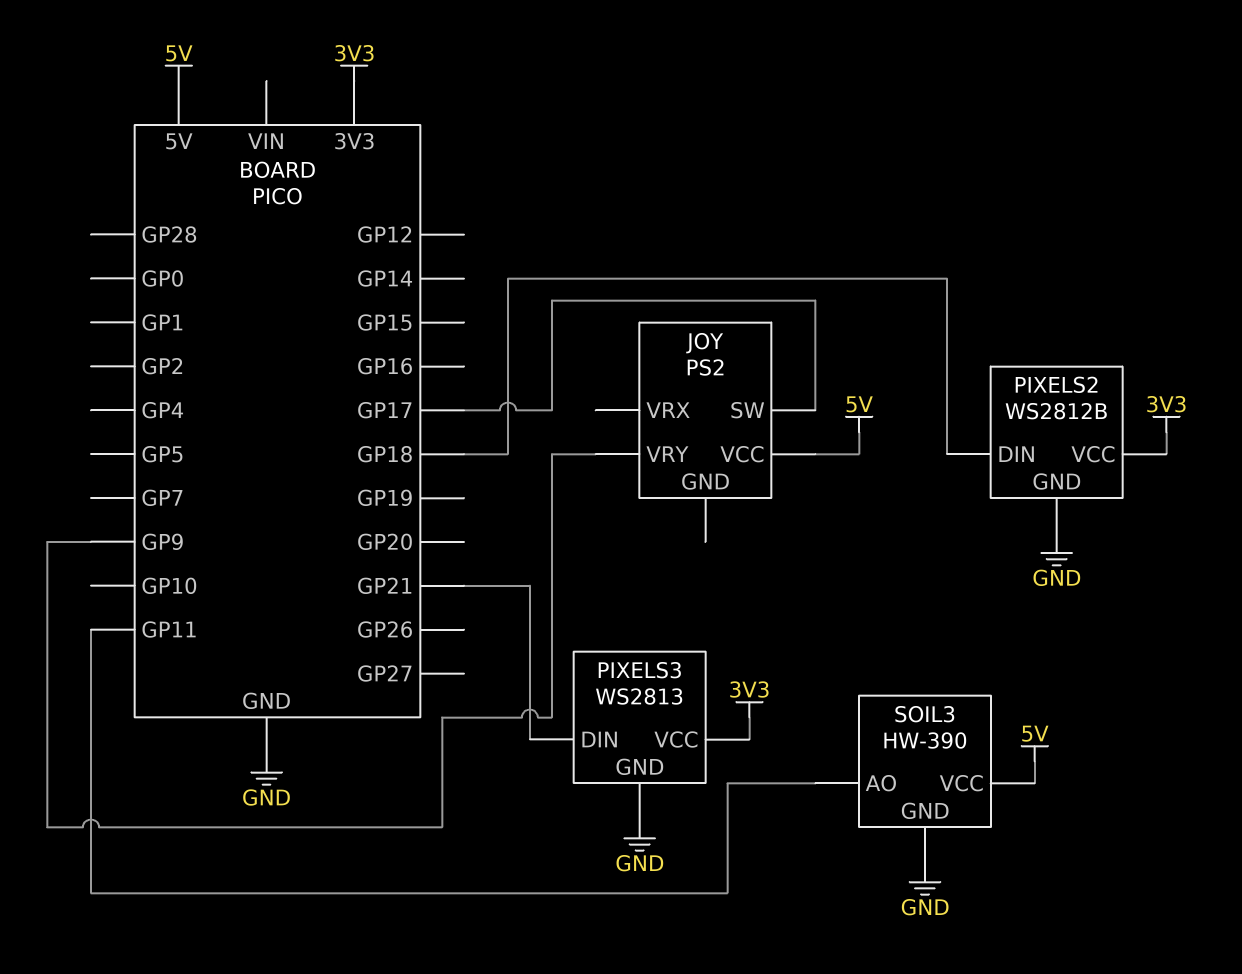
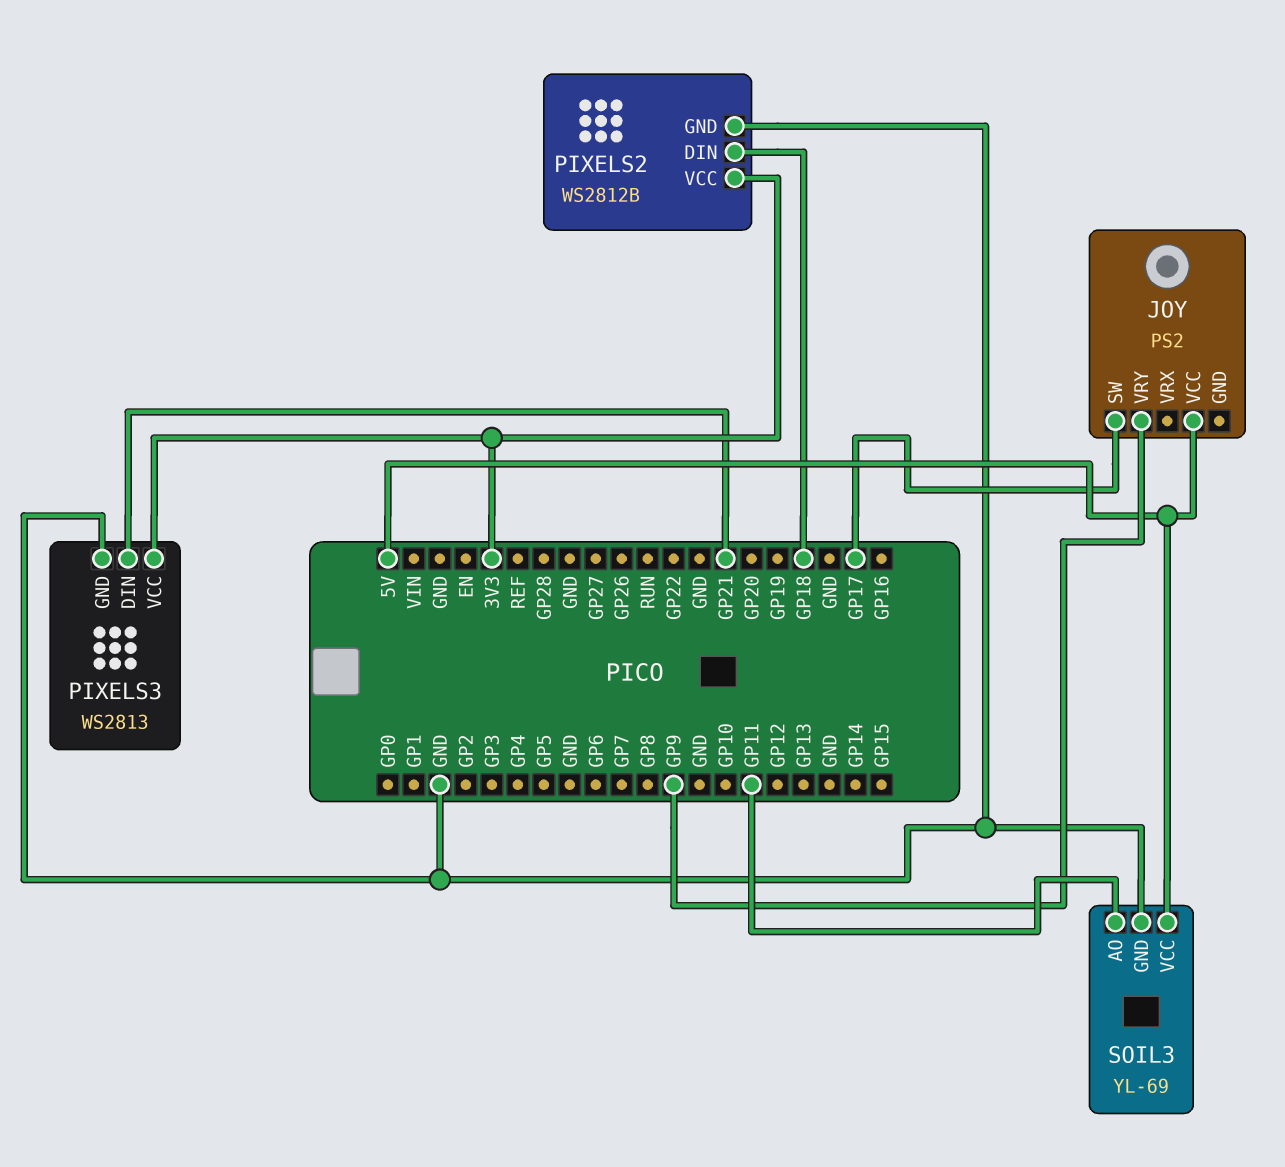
SOIL3: HW-390 -> YL-69

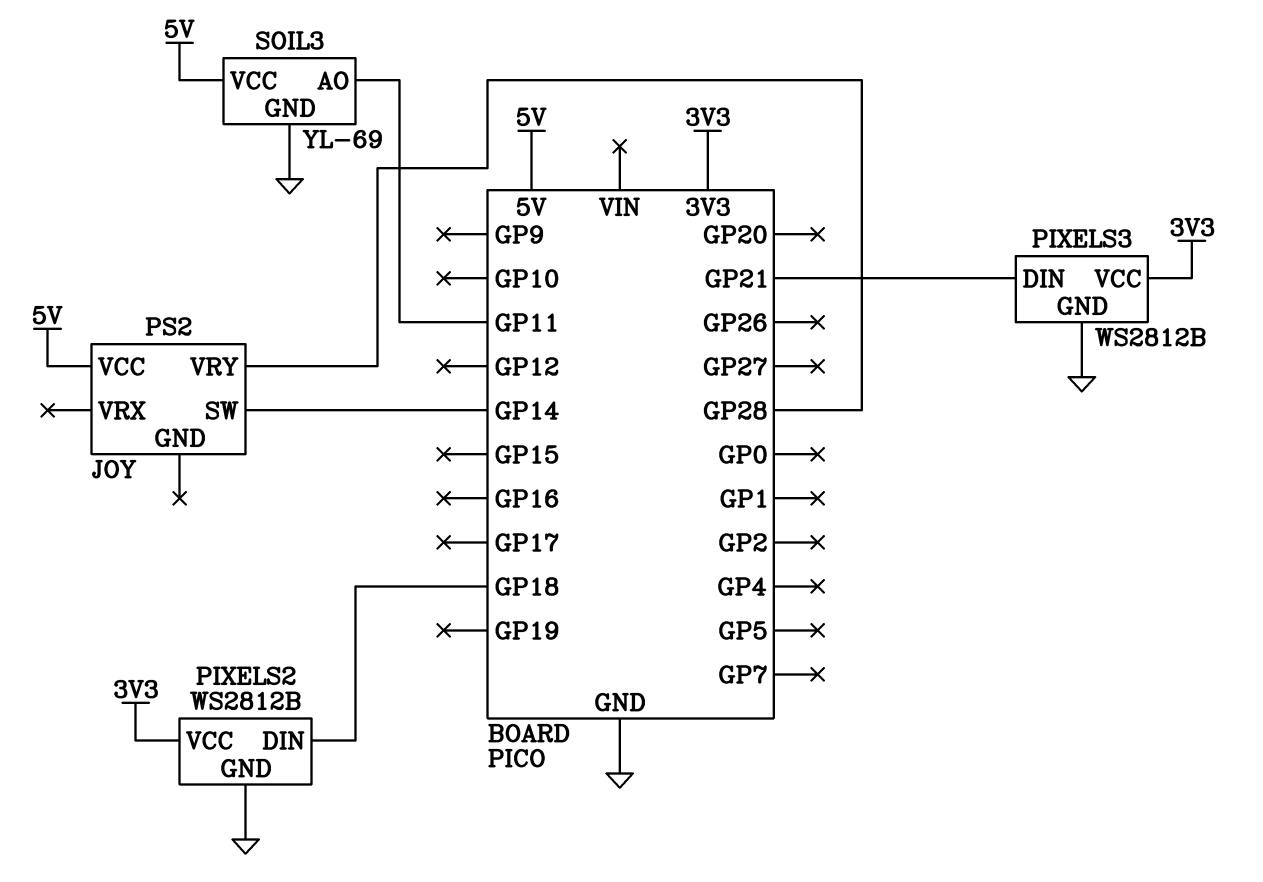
JOY pin SW: GP17 -> GP14
JOY pin VRY: GP9 -> GP28
PIXELS3: WS2813 -> WS2812B

